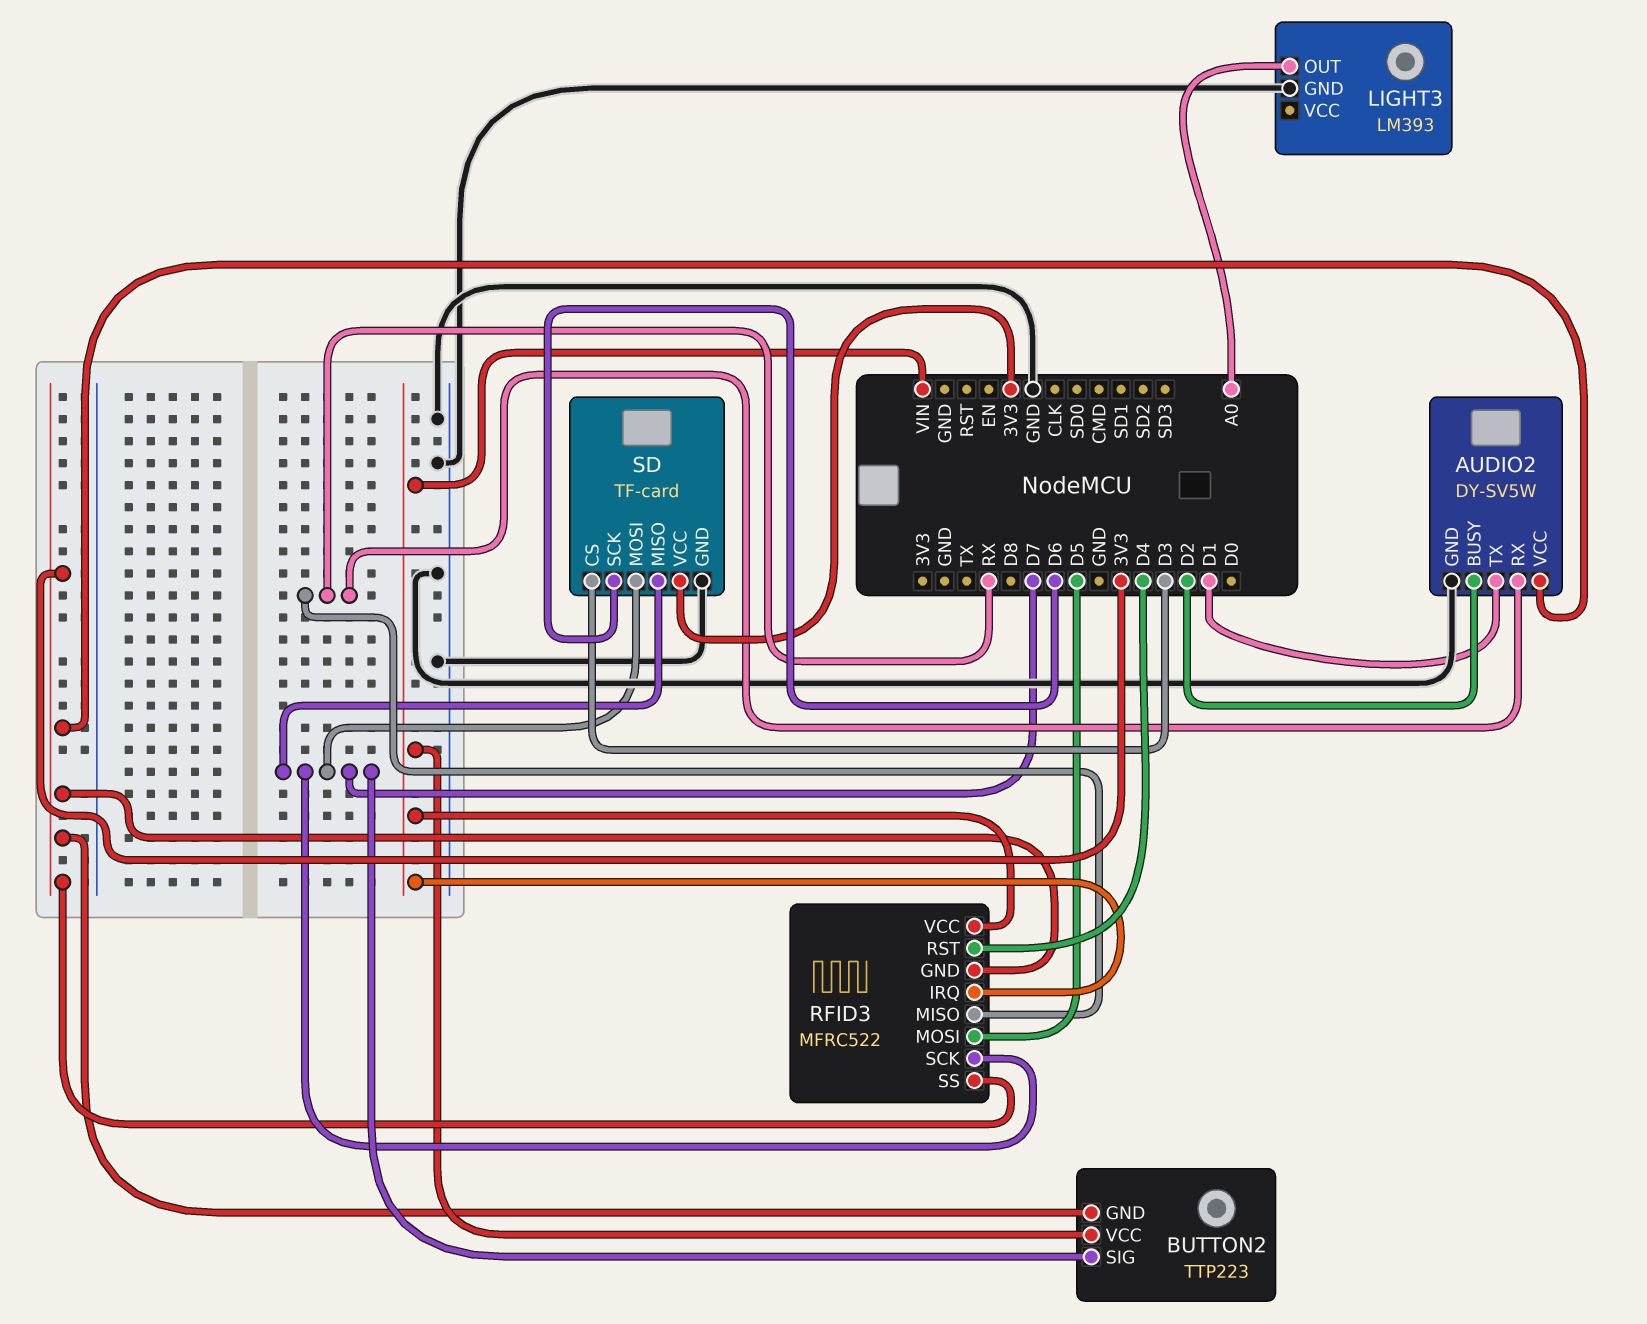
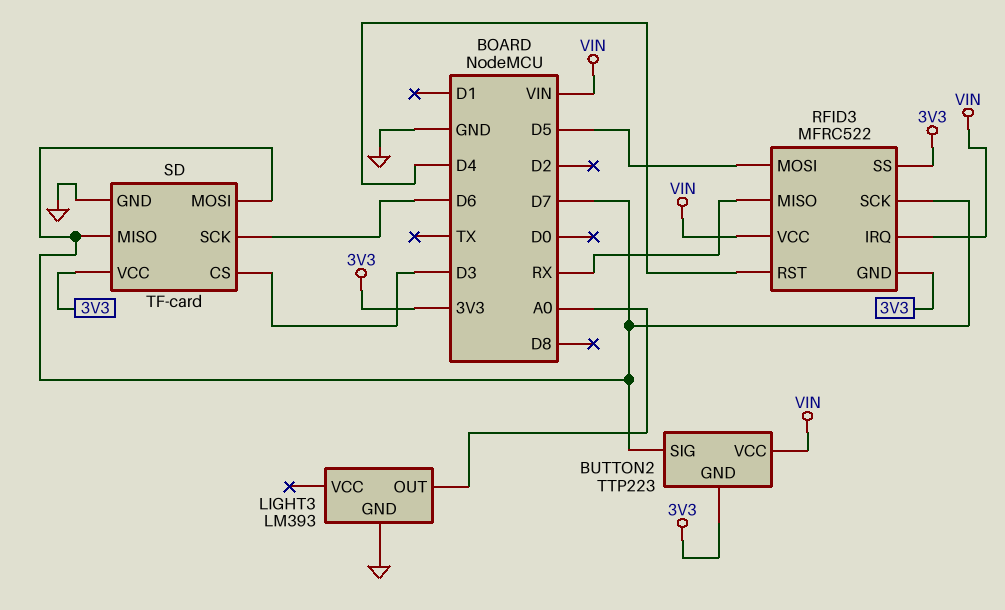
AUDIO2: DY-SV5W -> none
AUDIO2 pin BUSY: D2 -> none
AUDIO2 pin GND: GND -> none
AUDIO2 pin RX: RX -> none
AUDIO2 pin TX: D1 -> none
AUDIO2 pin VCC: 3V3 -> none

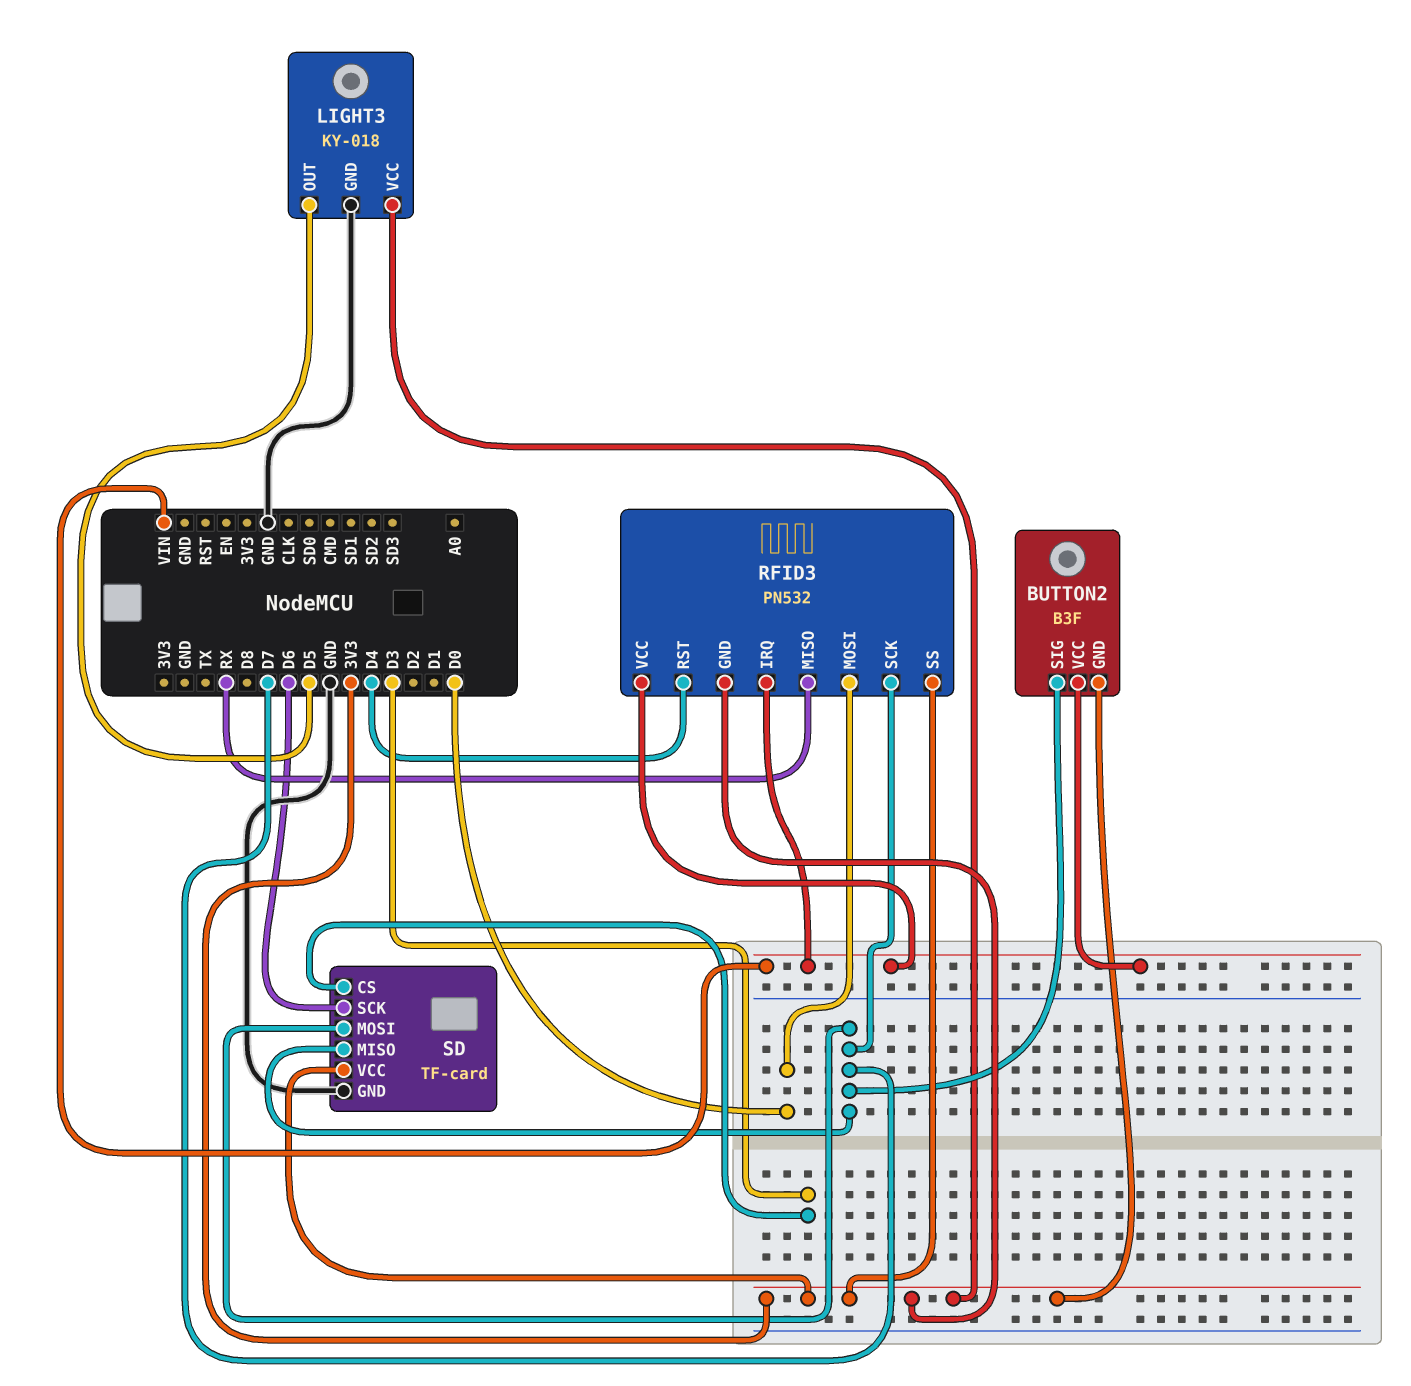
BUTTON2: TTP223 -> B3F
LIGHT3: LM393 -> KY-018
LIGHT3 pin OUT: A0 -> D5
LIGHT3 pin VCC: none -> 3V3
RFID3: MFRC522 -> PN532
RFID3 pin MOSI: D5 -> D0

